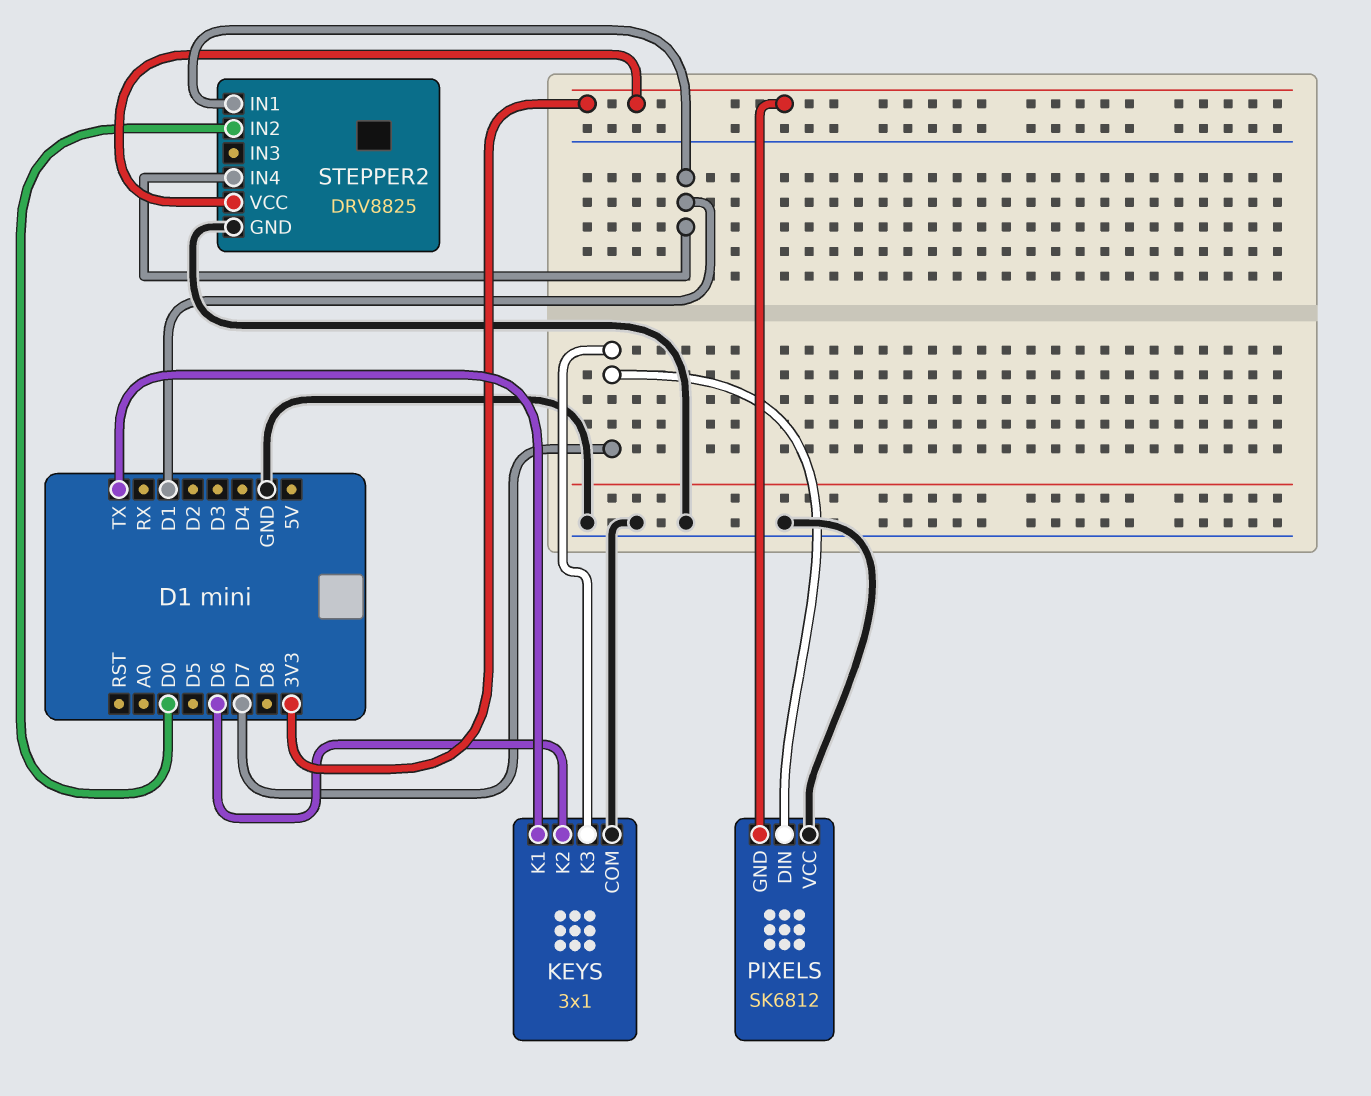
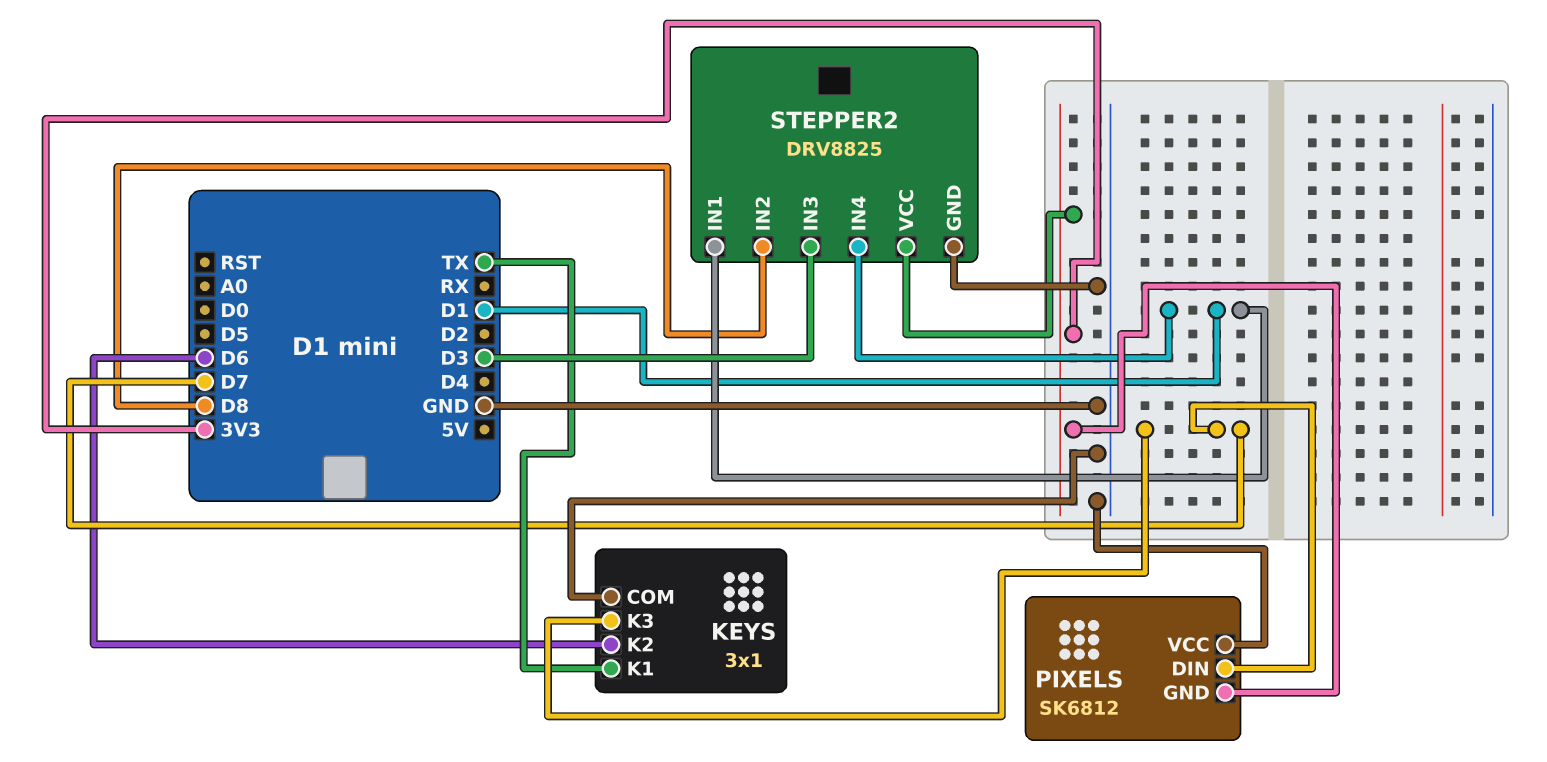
STEPPER2 pin IN2: D0 -> D8
STEPPER2 pin IN3: none -> D3

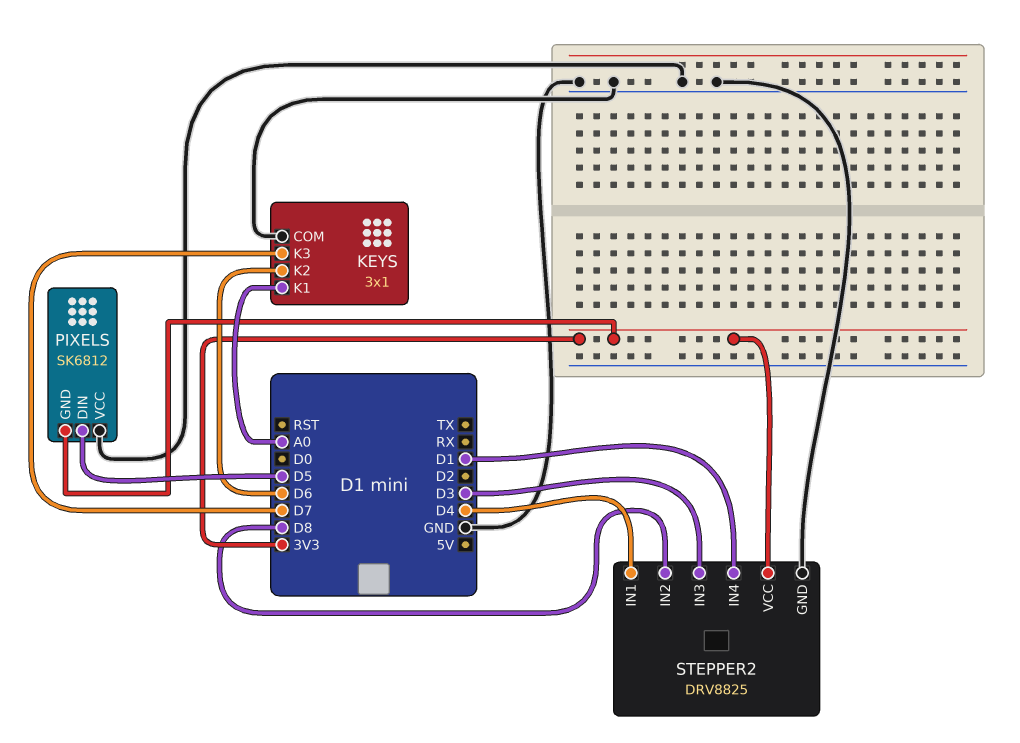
KEYS pin K1: TX -> A0
PIXELS pin DIN: D7 -> D5
STEPPER2 pin IN1: D1 -> D4

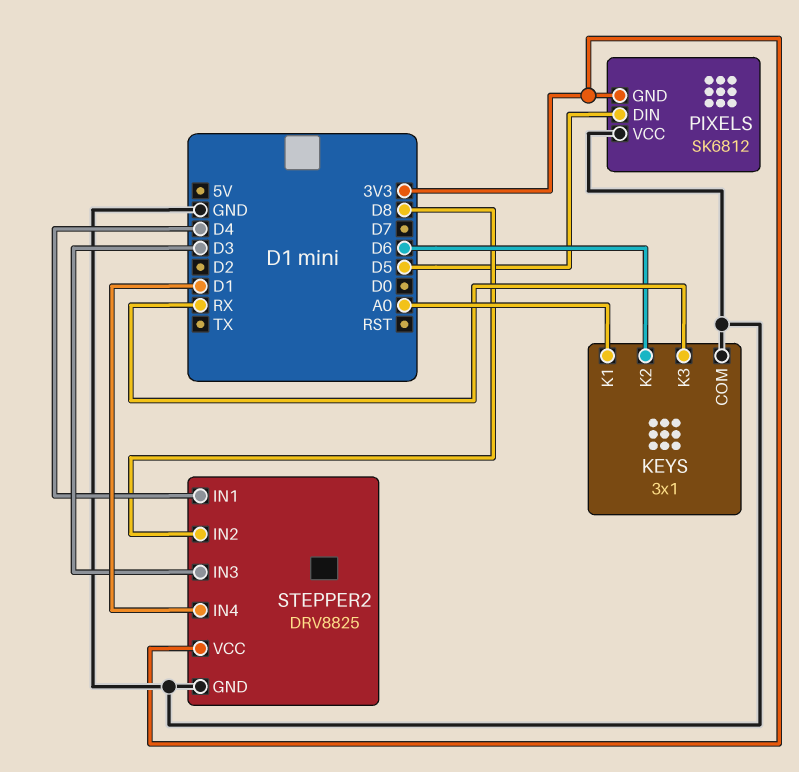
KEYS pin K3: D7 -> RX

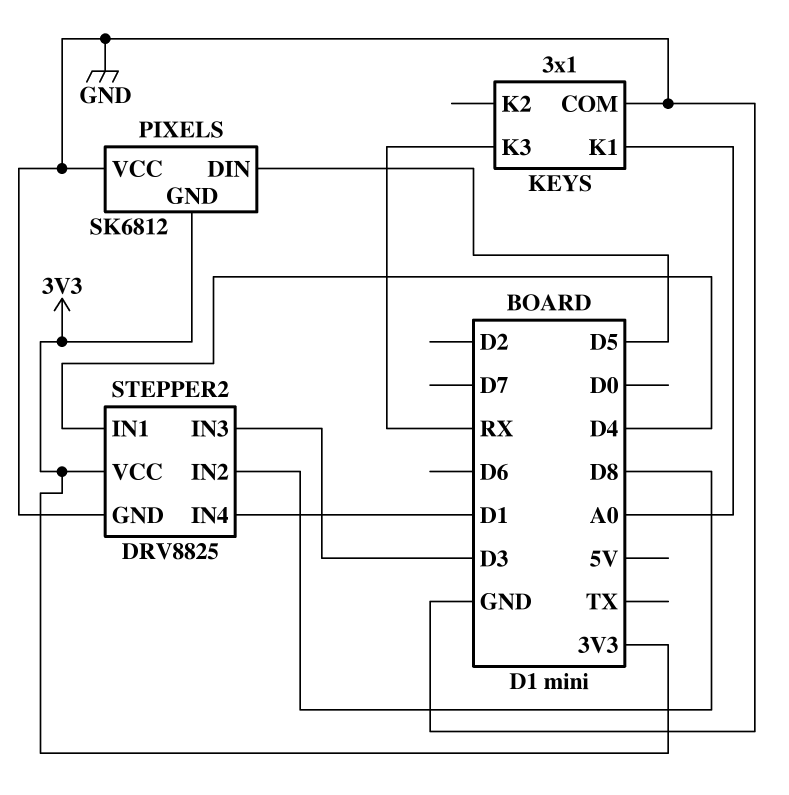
KEYS pin K2: D6 -> none

